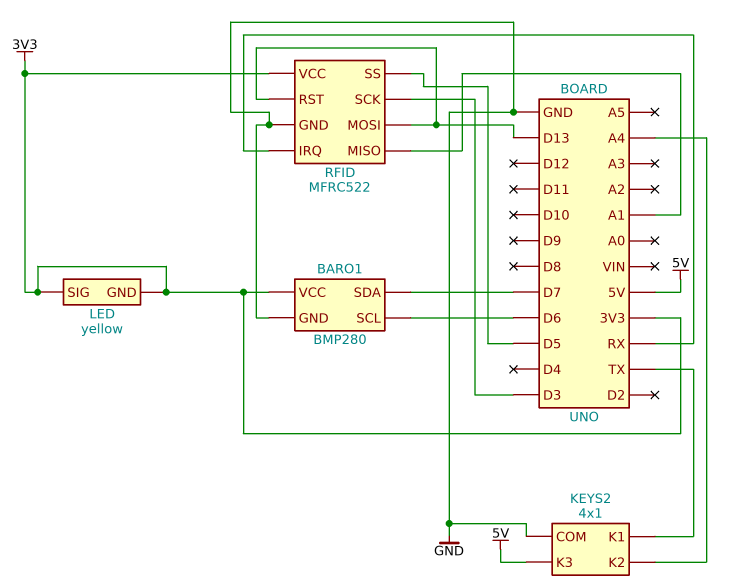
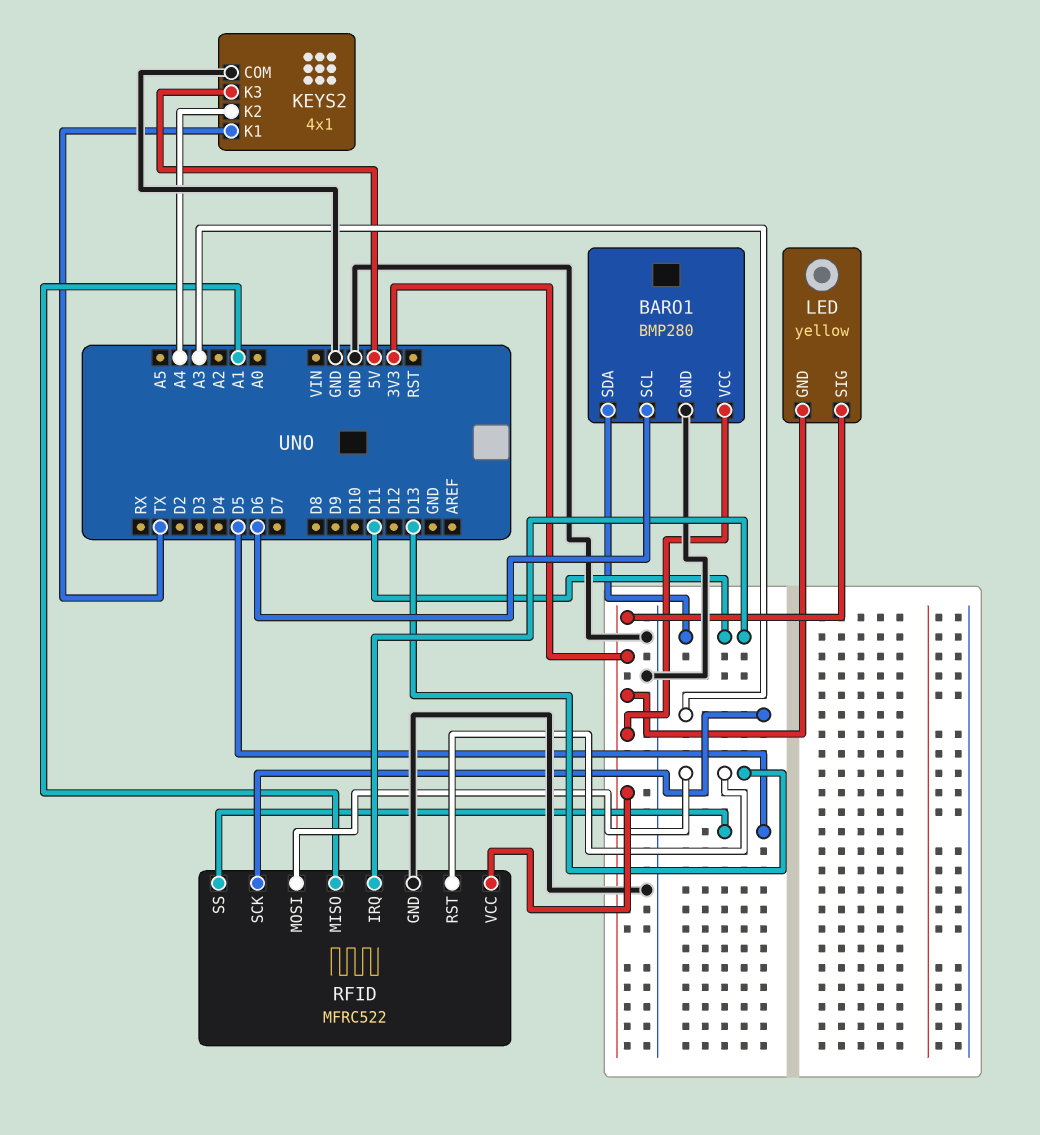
BARO1 pin SDA: D7 -> D11
RFID pin IRQ: RX -> D11
RFID pin SCK: D3 -> A3

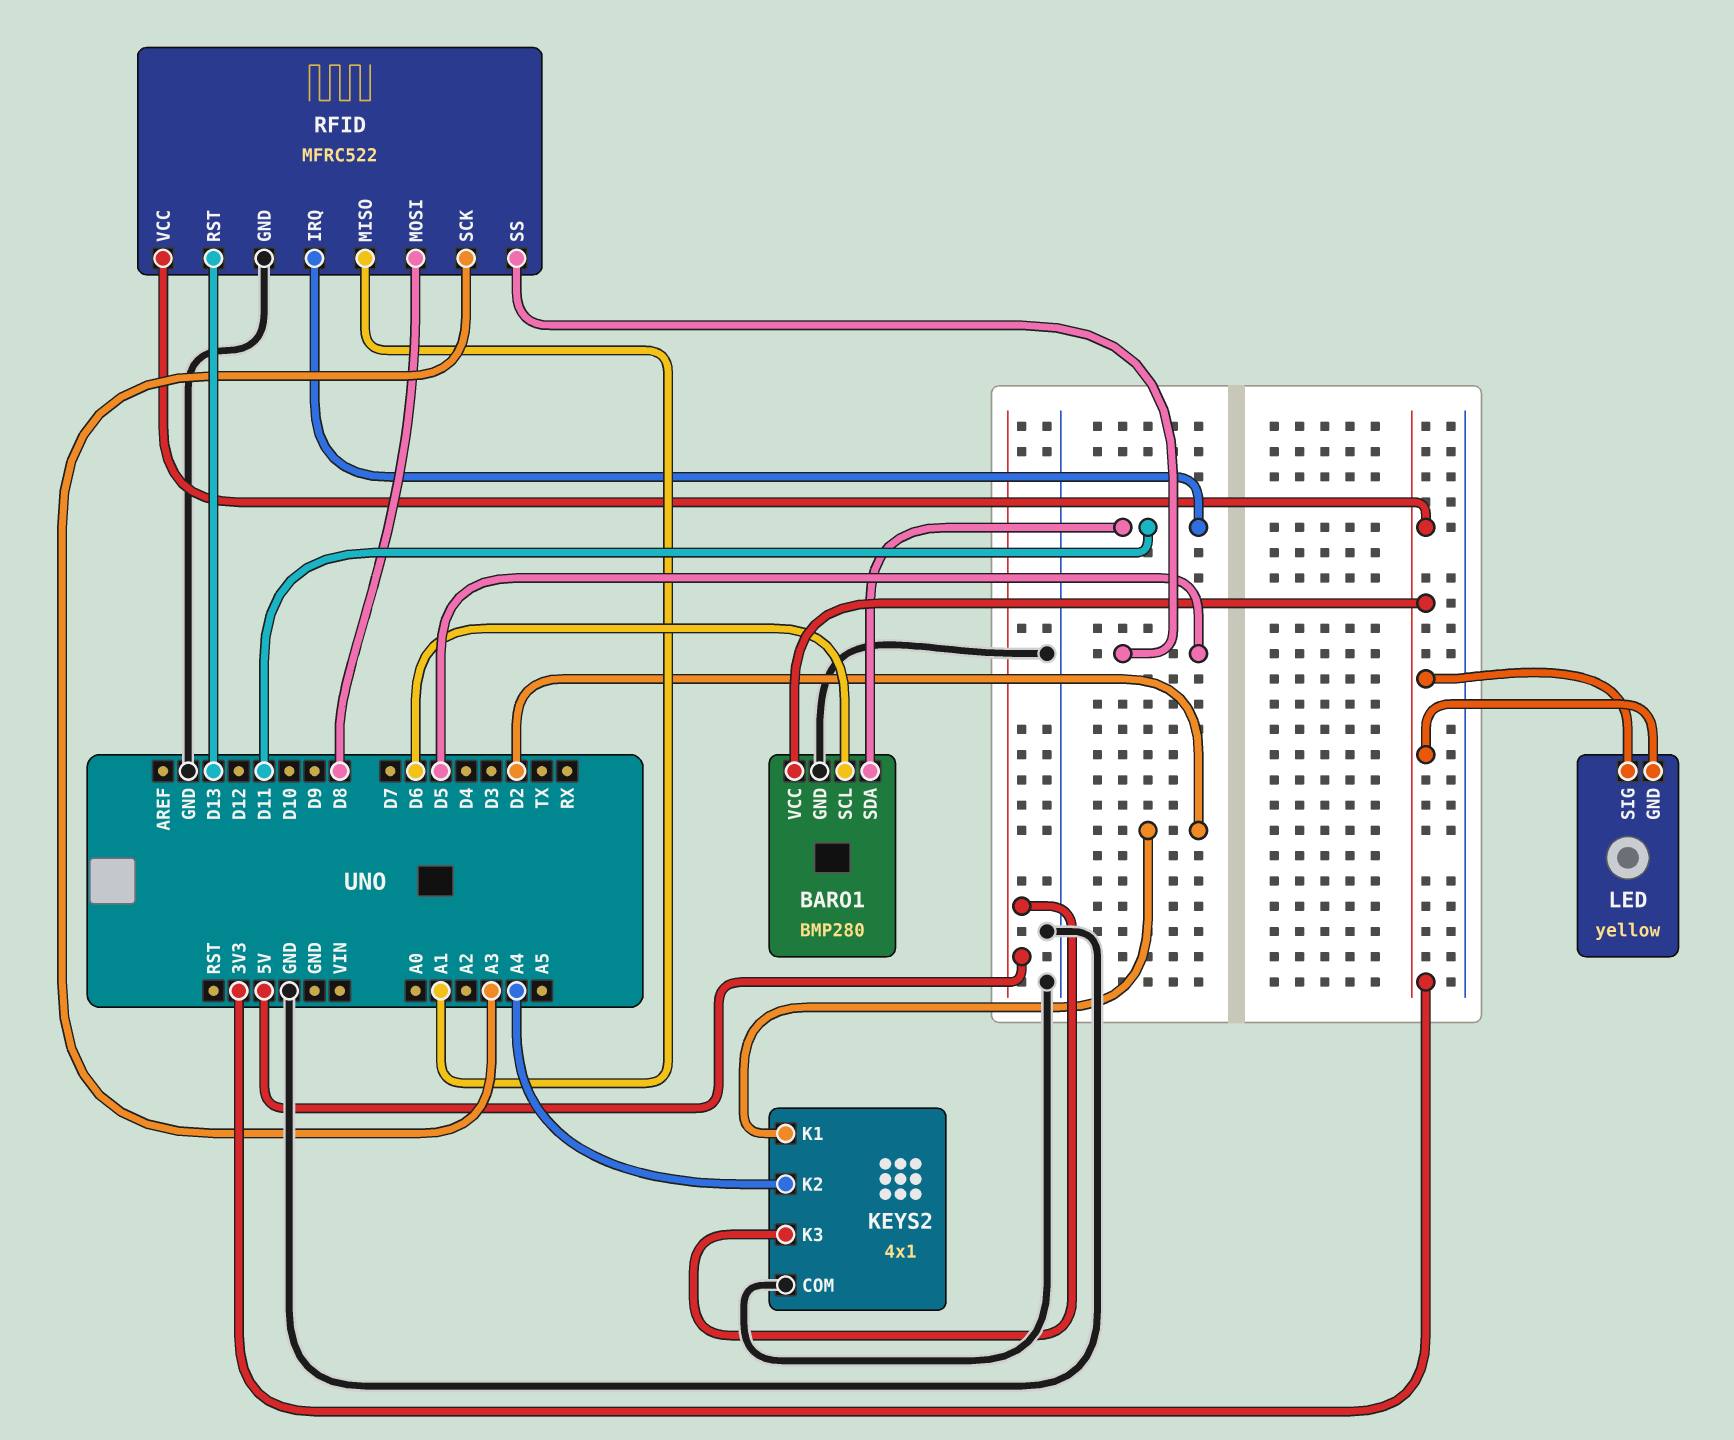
KEYS2 pin K1: TX -> D2
RFID pin MOSI: D13 -> D8

